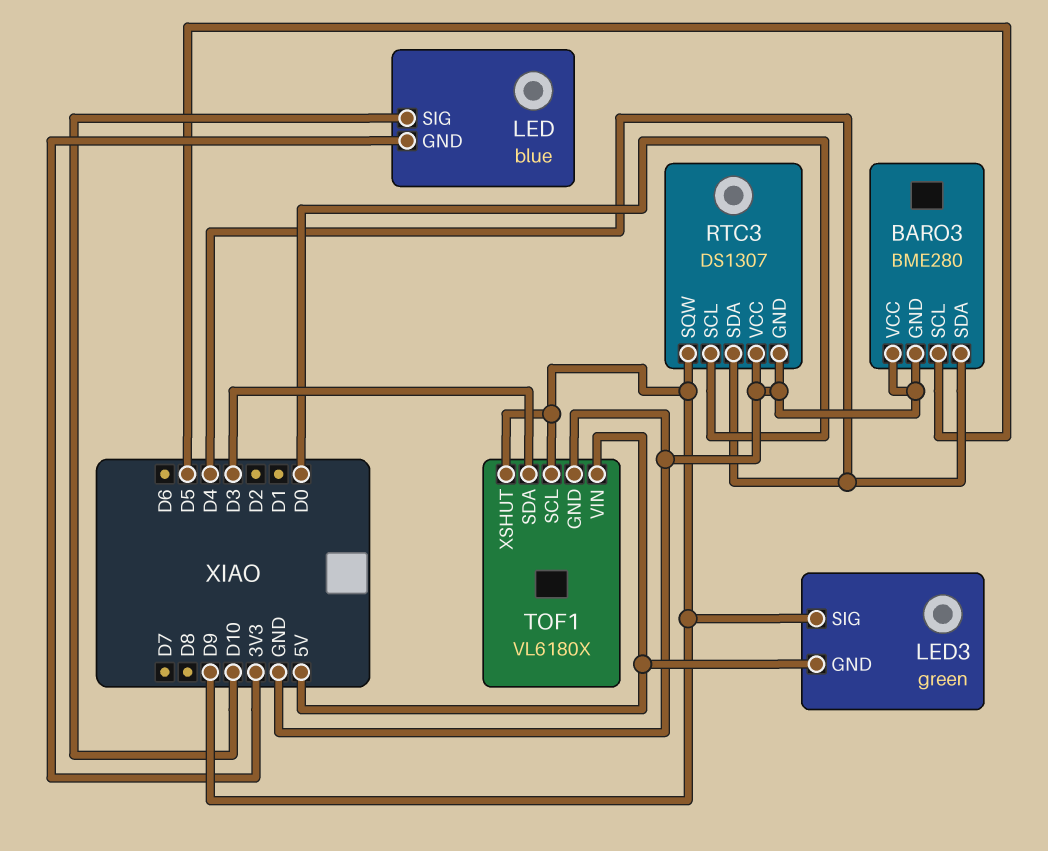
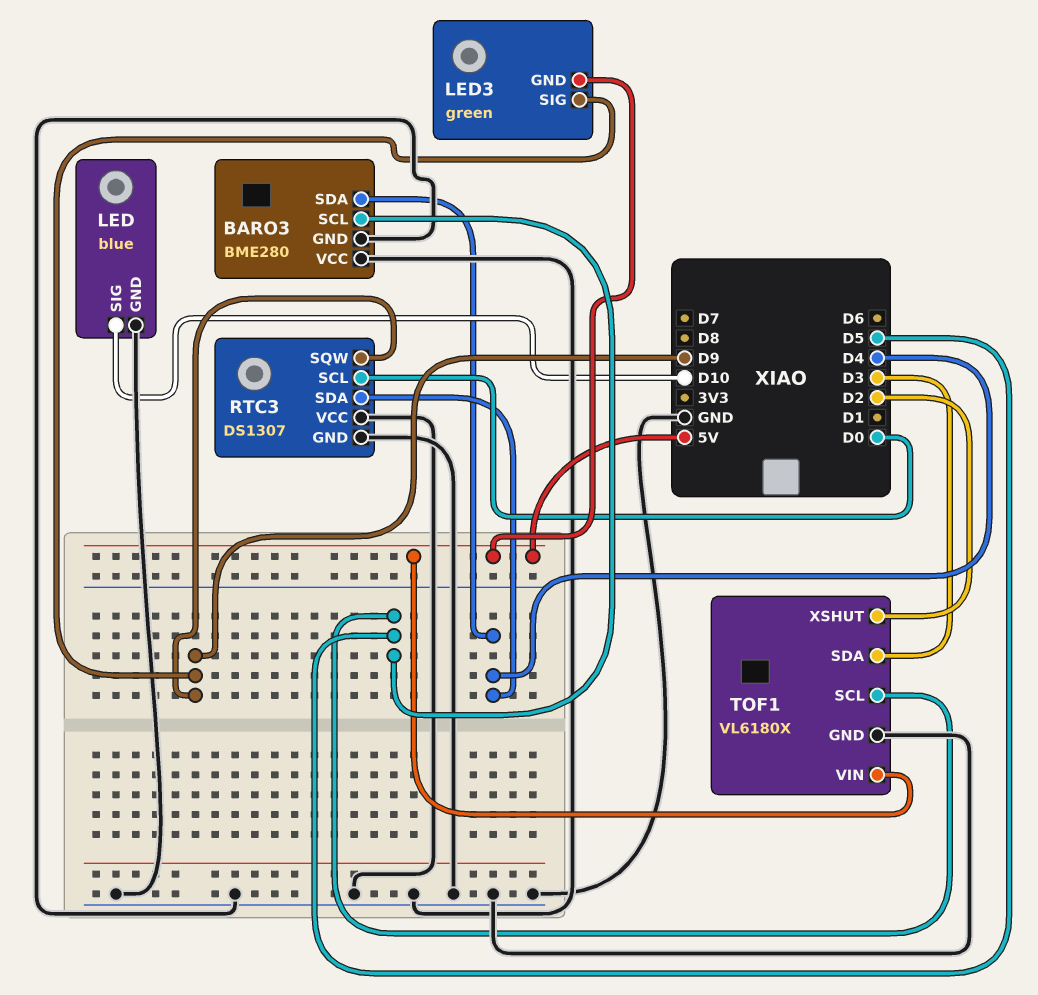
LED pin GND: 3V3 -> GND
TOF1 pin SCL: D9 -> D5
TOF1 pin XSHUT: D9 -> D2

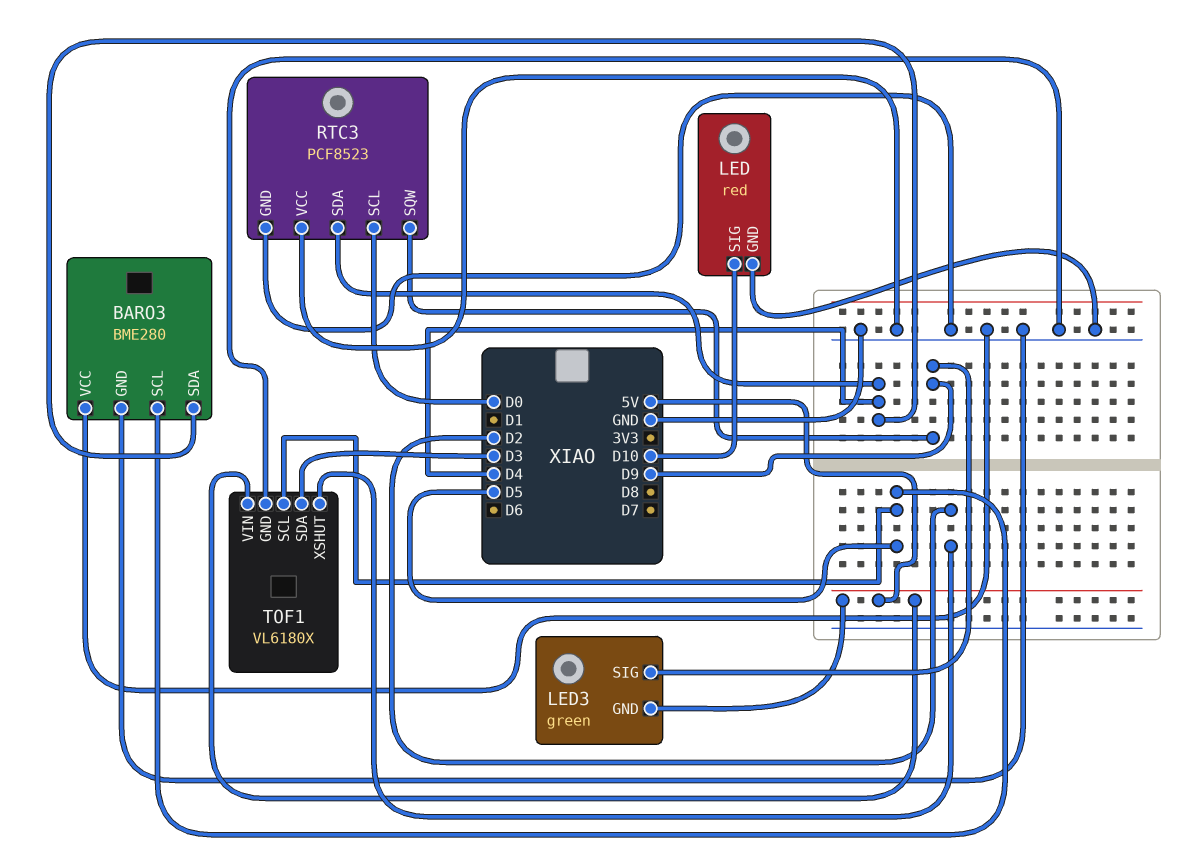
LED: blue -> red
RTC3: DS1307 -> PCF8523

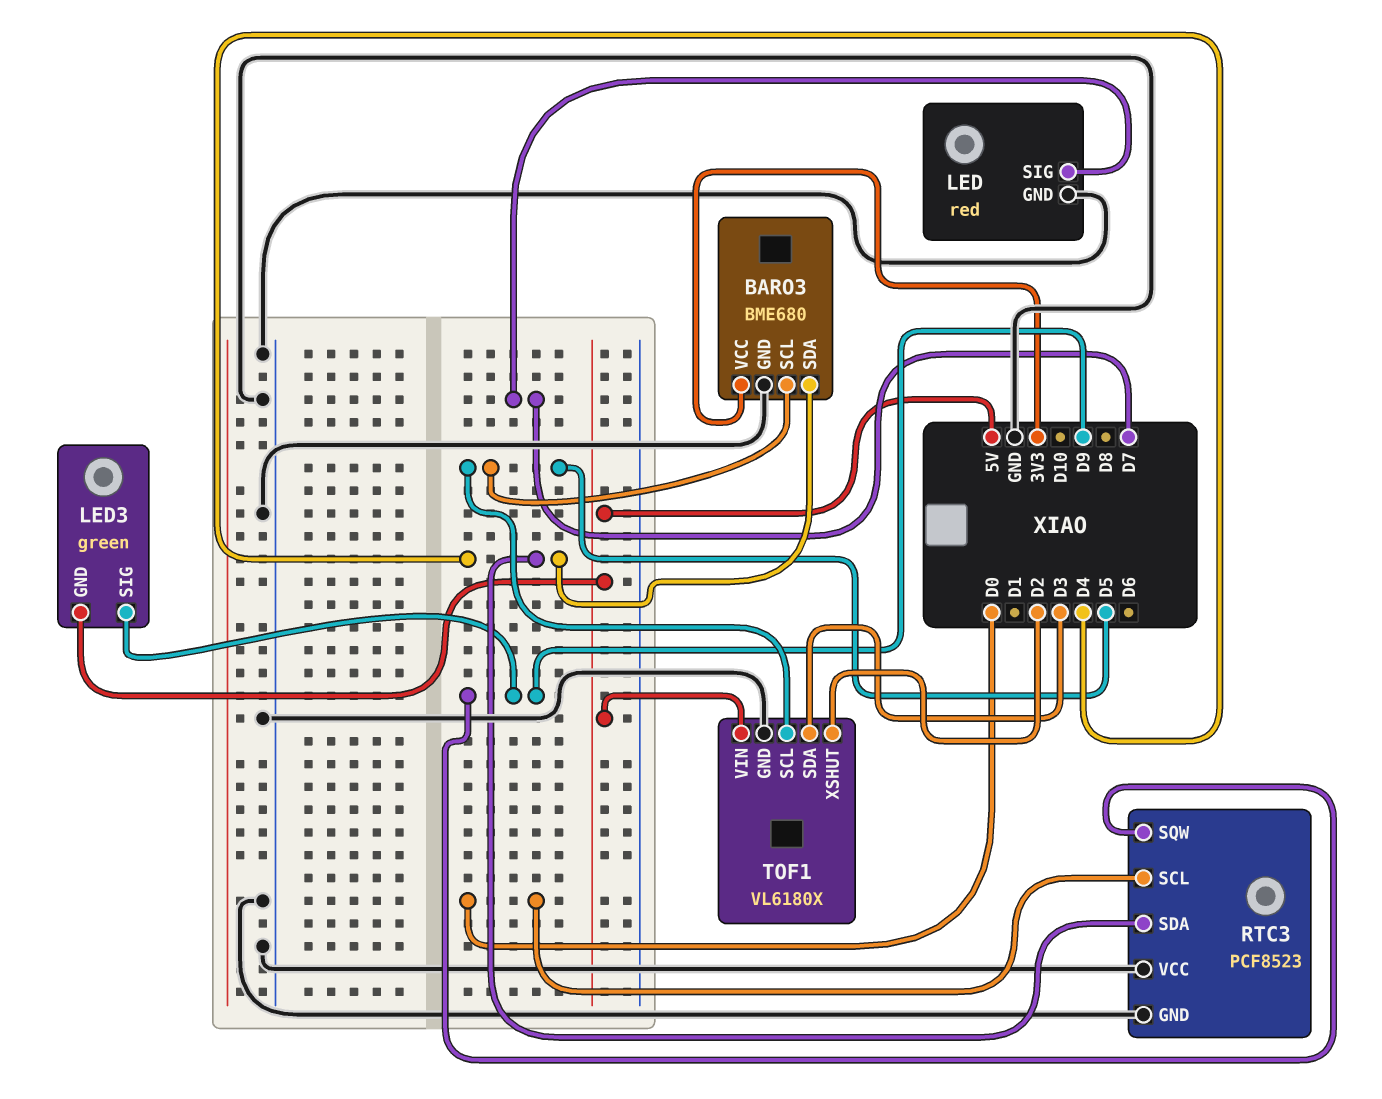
BARO3: BME280 -> BME680
BARO3 pin VCC: GND -> 3V3
LED pin SIG: D10 -> D7

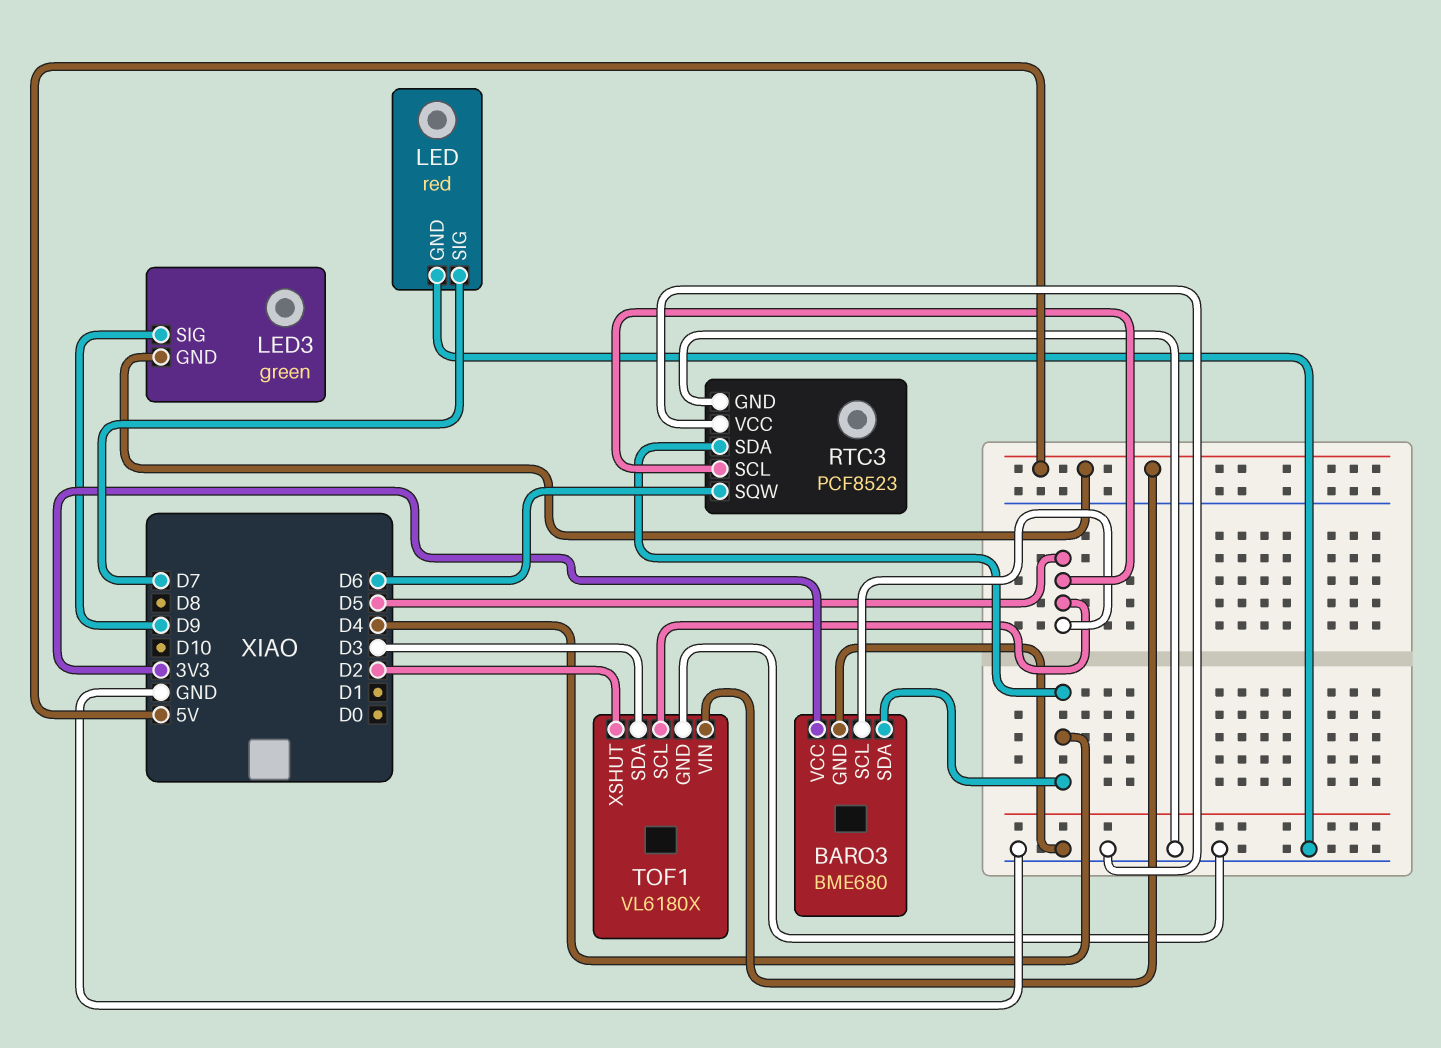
RTC3 pin SCL: D0 -> D5
RTC3 pin SQW: D9 -> D6

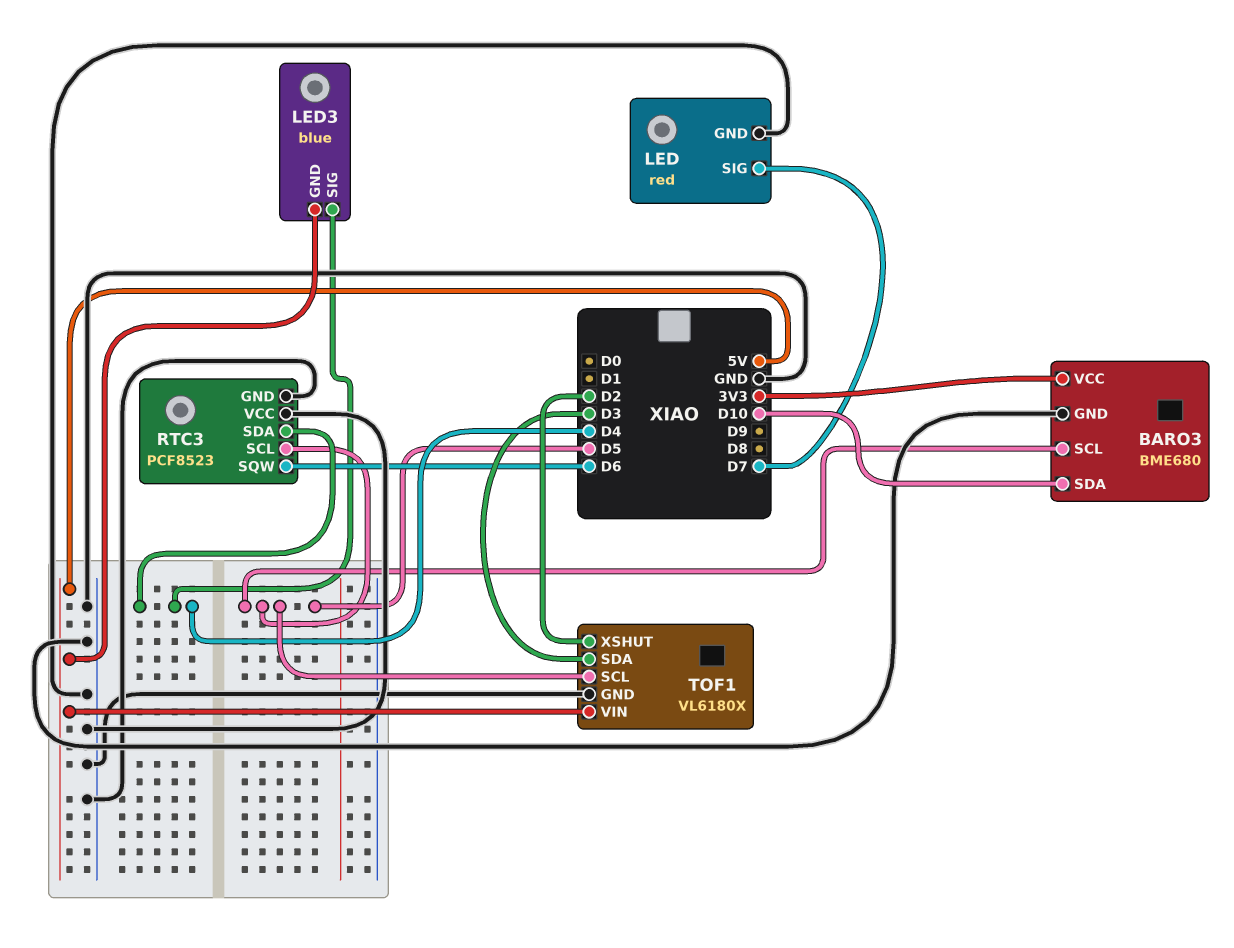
BARO3 pin SDA: D4 -> D10
LED3: green -> blue
LED3 pin SIG: D9 -> D4

